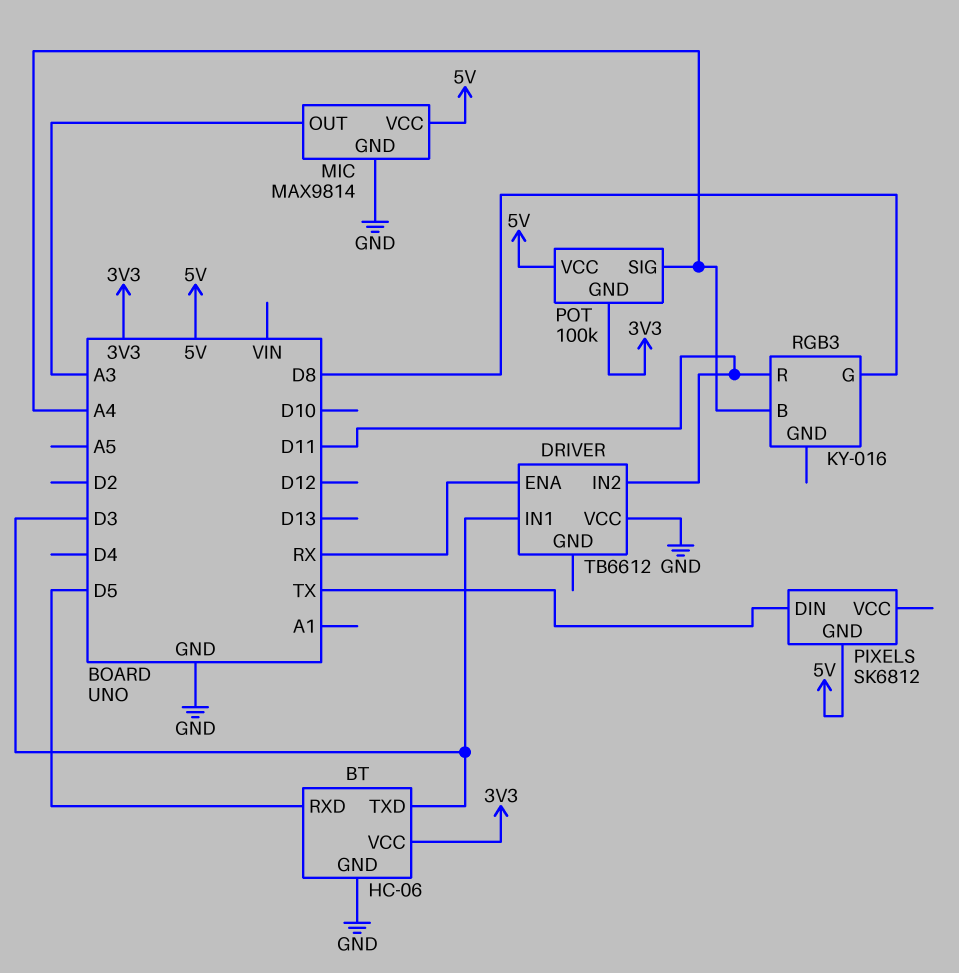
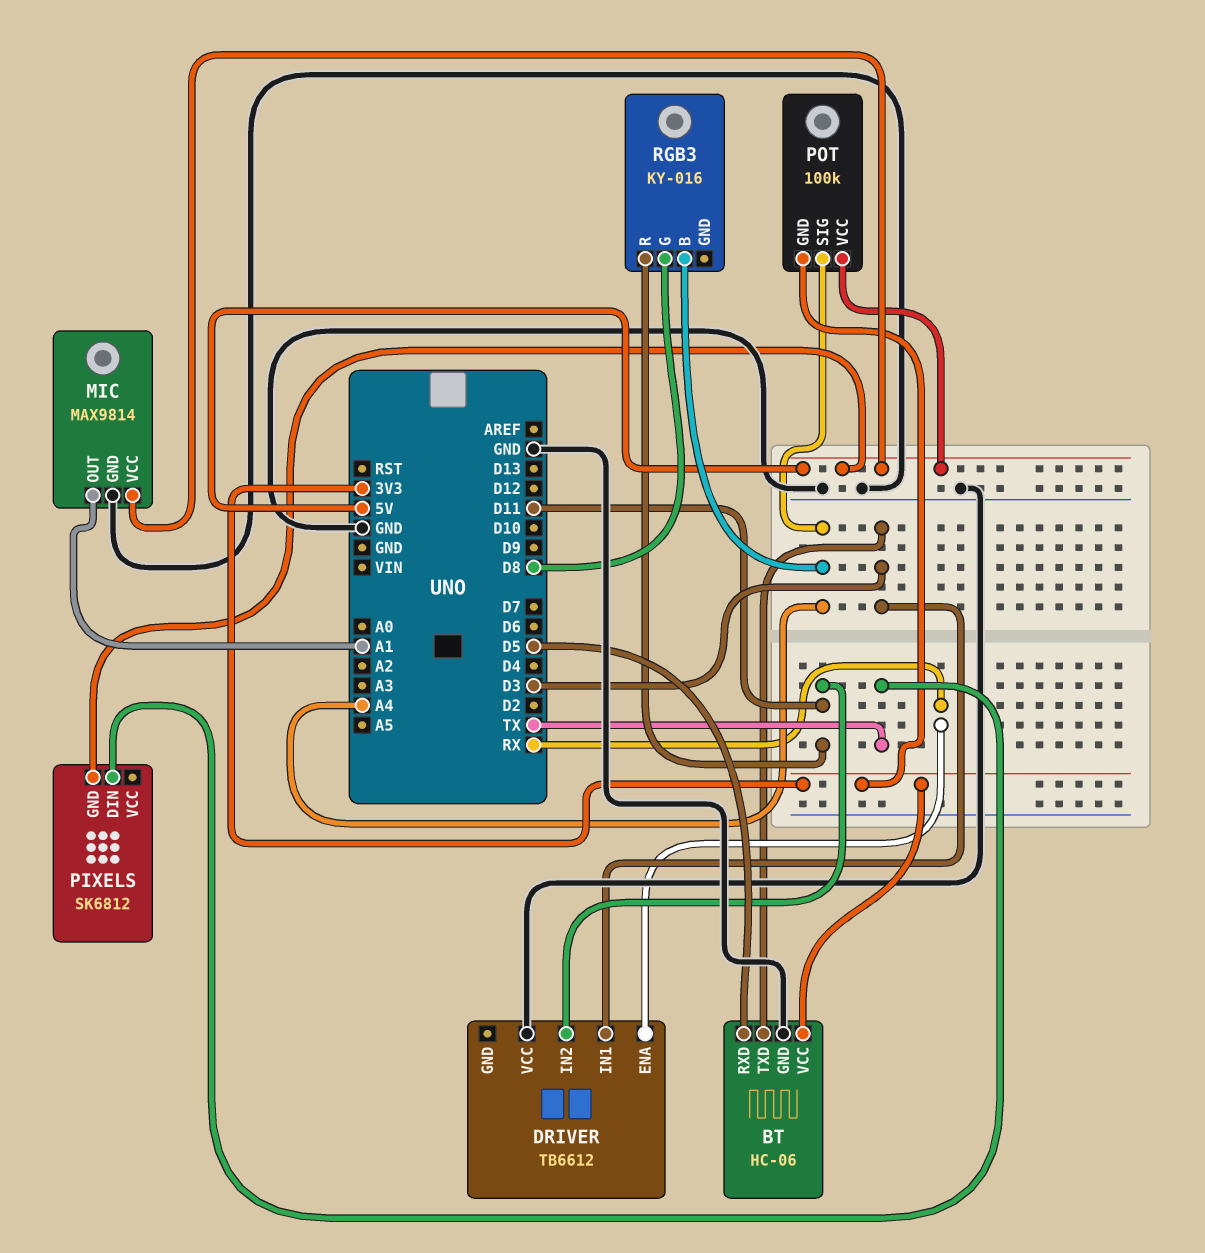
MIC pin OUT: A3 -> A1

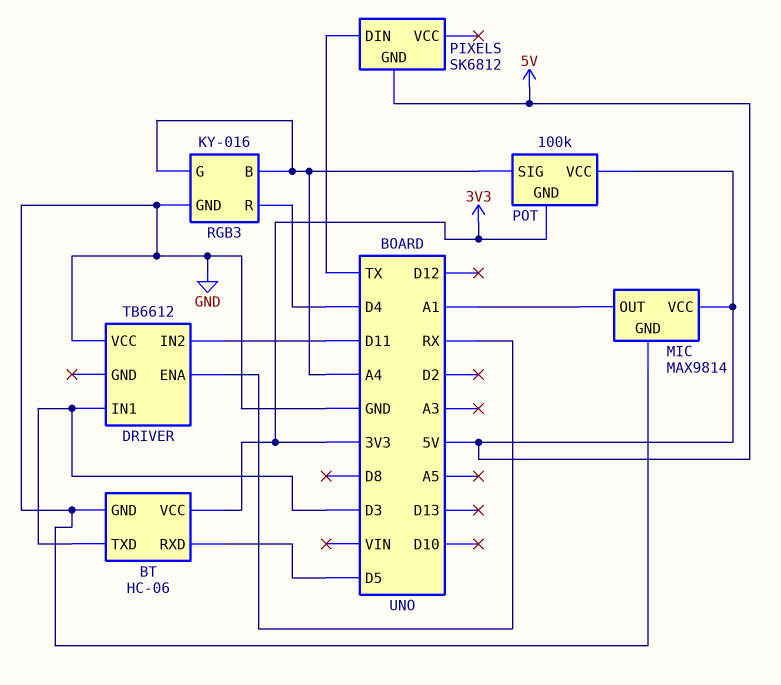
RGB3 pin G: D8 -> A4
RGB3 pin GND: none -> GND
RGB3 pin R: D11 -> D4

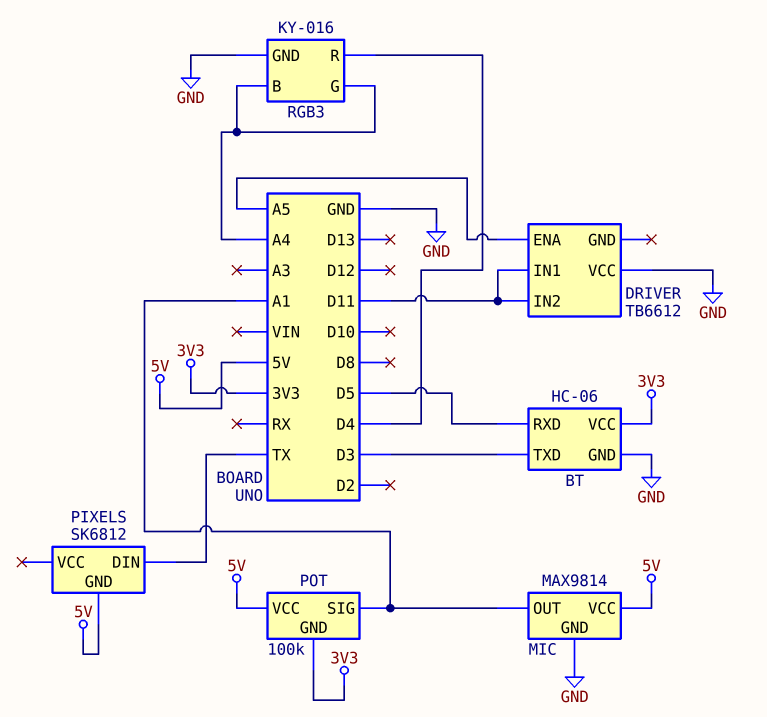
DRIVER pin ENA: RX -> A5
DRIVER pin IN1: D3 -> D11
POT pin SIG: A4 -> A1

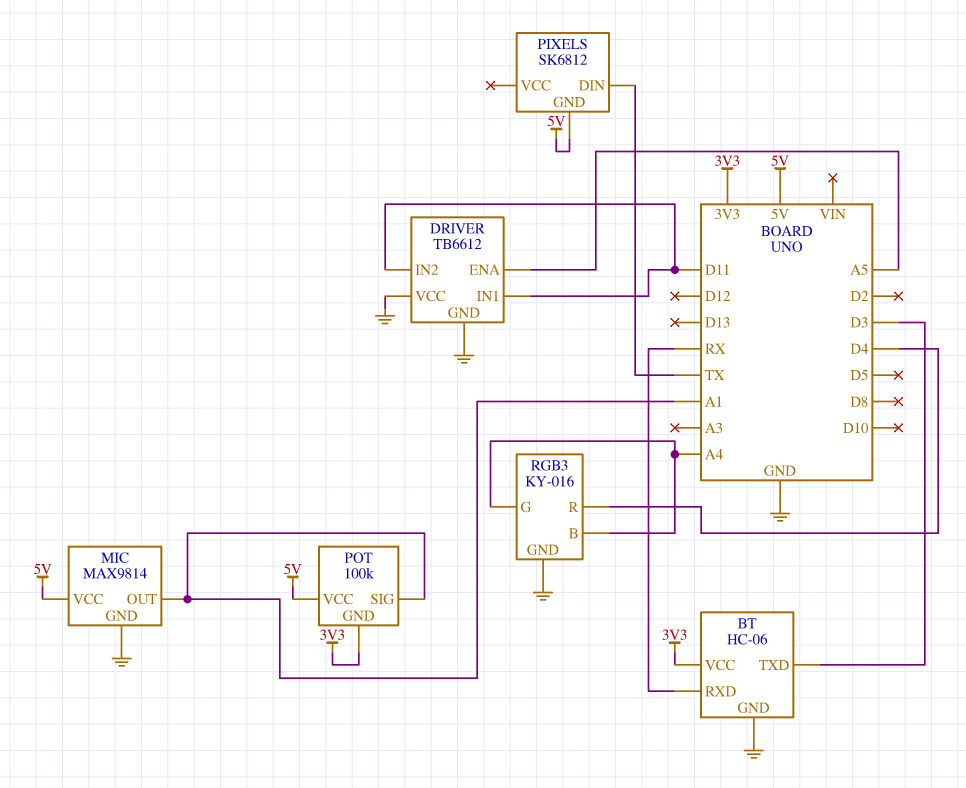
BT pin RXD: D5 -> RX
DRIVER pin GND: none -> GND

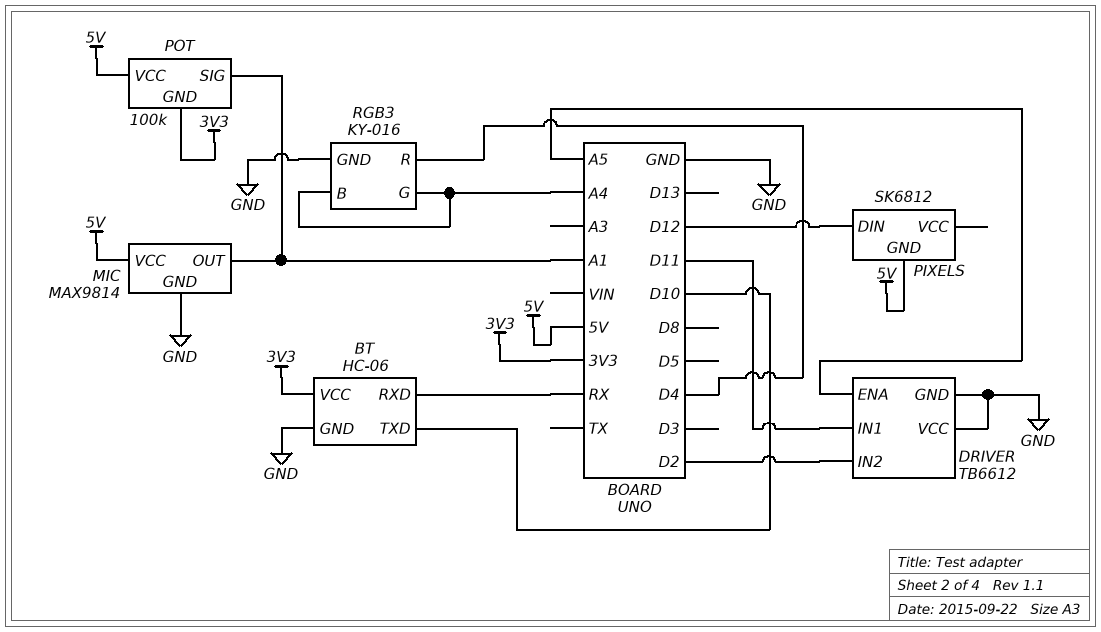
BT pin TXD: D3 -> D10
DRIVER pin IN2: D11 -> D2
PIXELS pin DIN: TX -> D12

